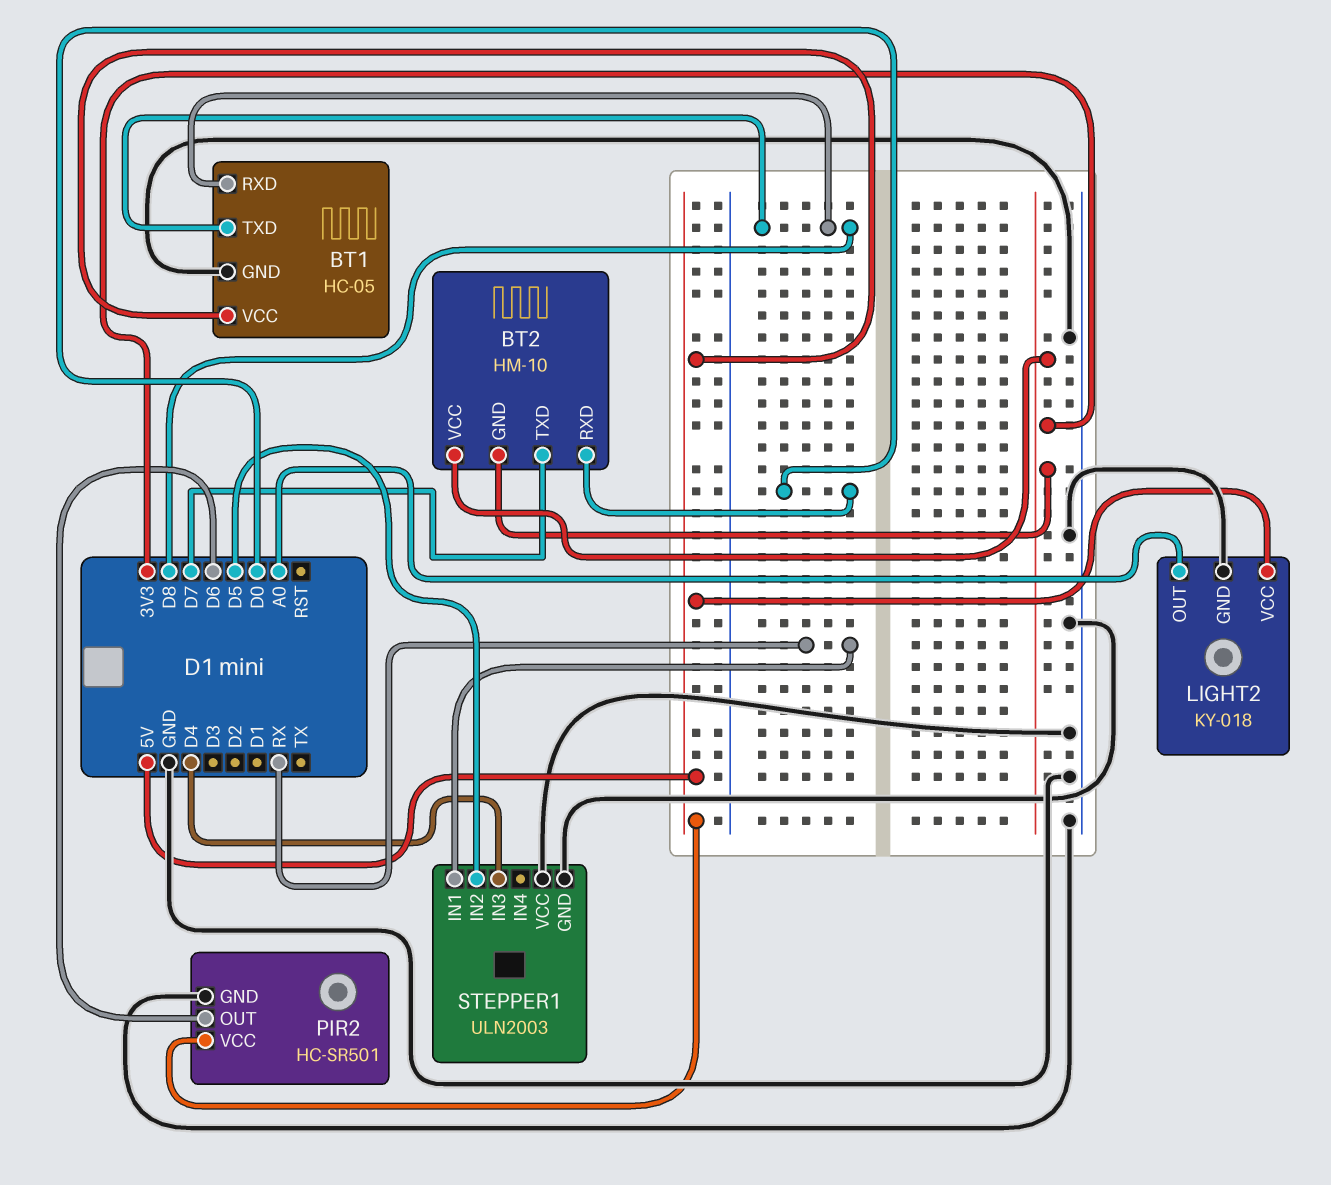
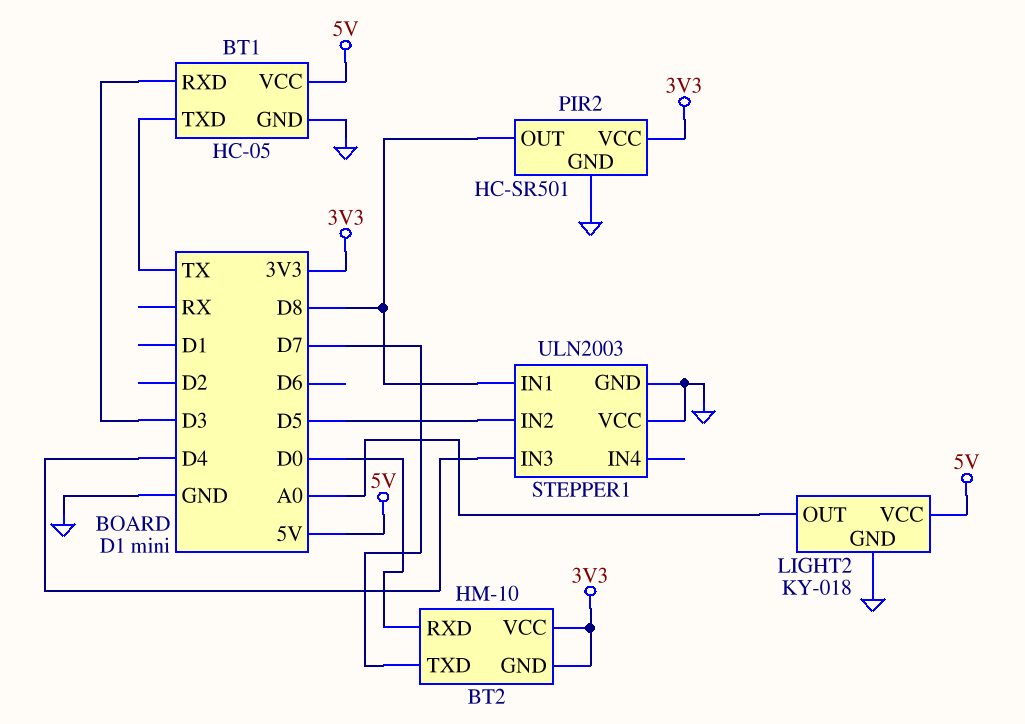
BT1 pin RXD: D8 -> D3
BT1 pin TXD: D8 -> TX
PIR2 pin OUT: D6 -> D8
PIR2 pin VCC: 5V -> 3V3
STEPPER1 pin IN1: RX -> D8

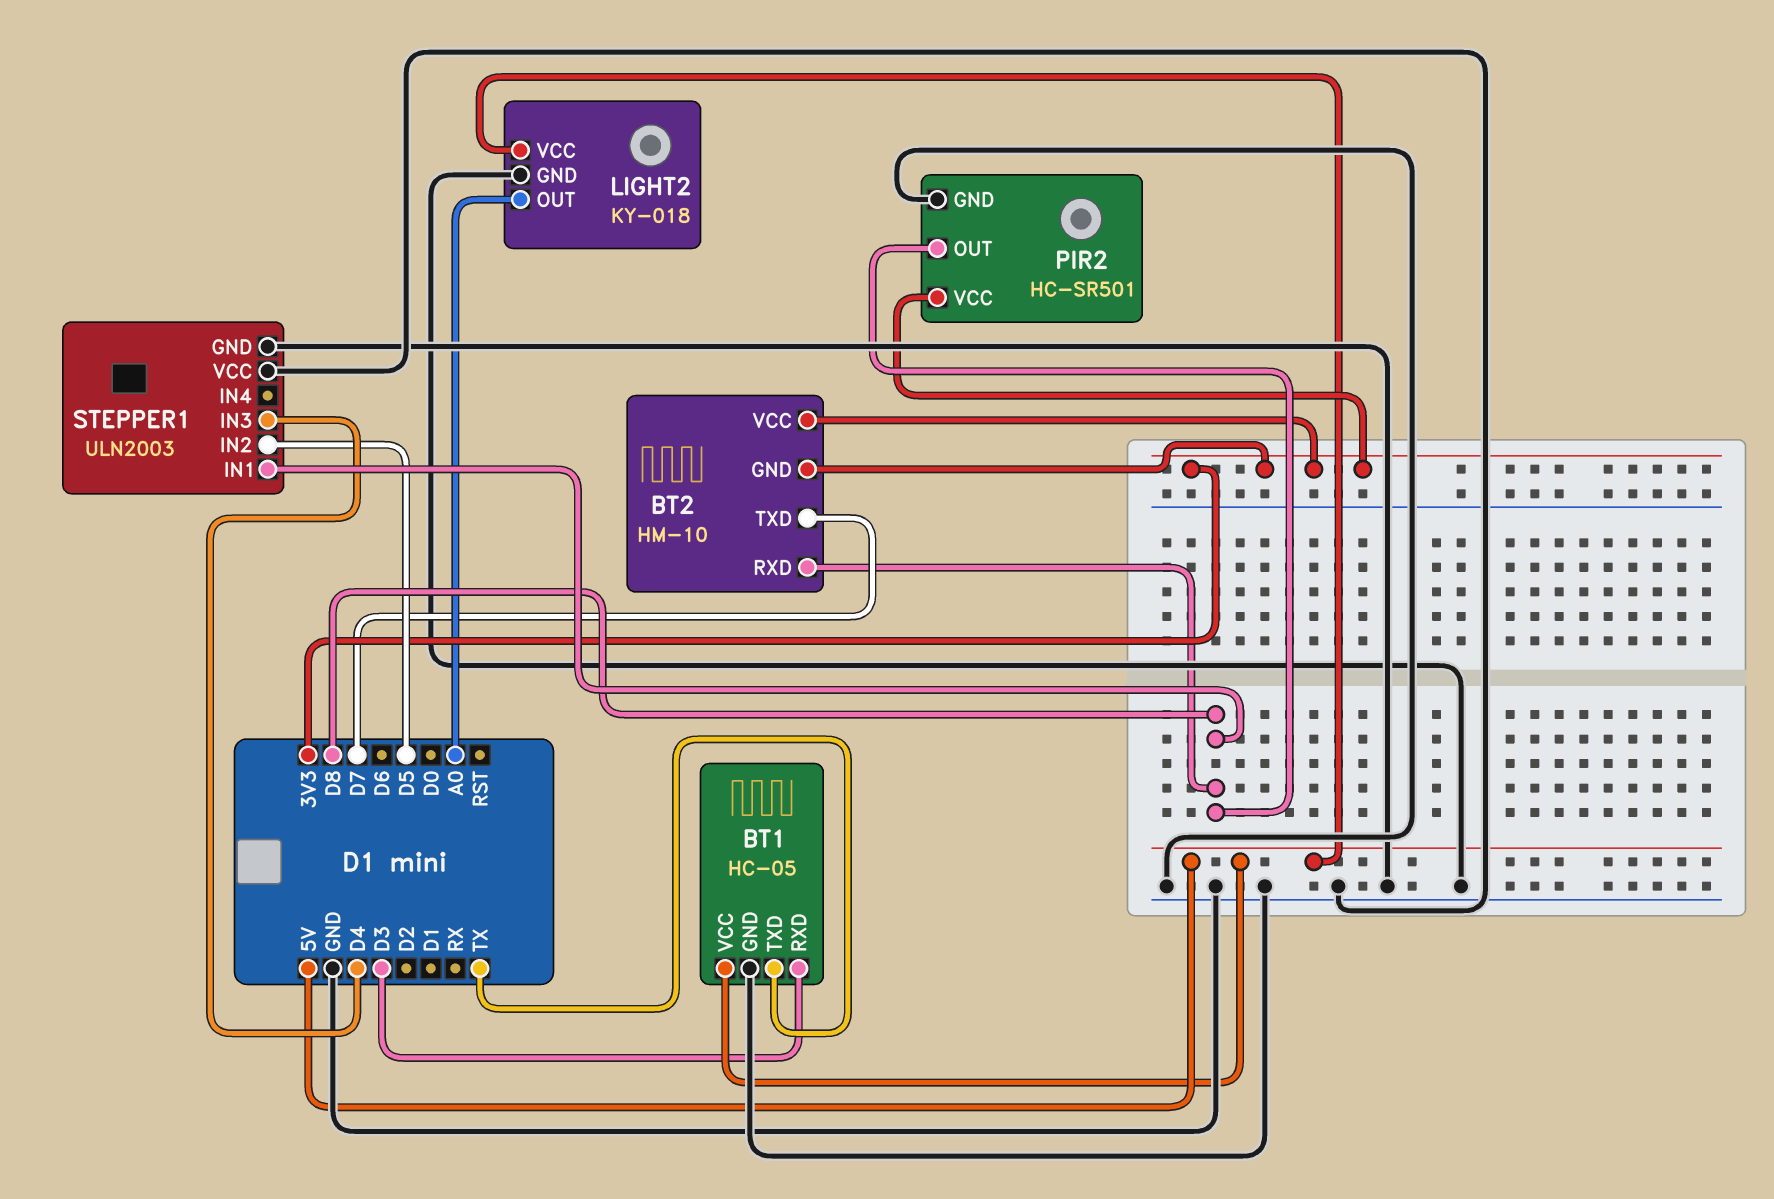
BT2 pin RXD: D0 -> D8

